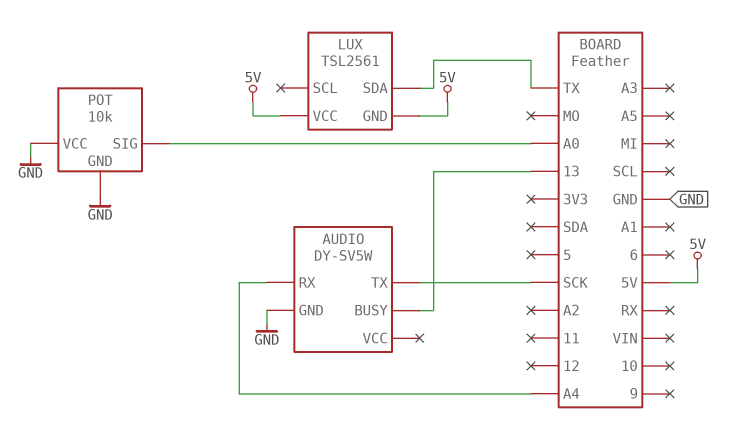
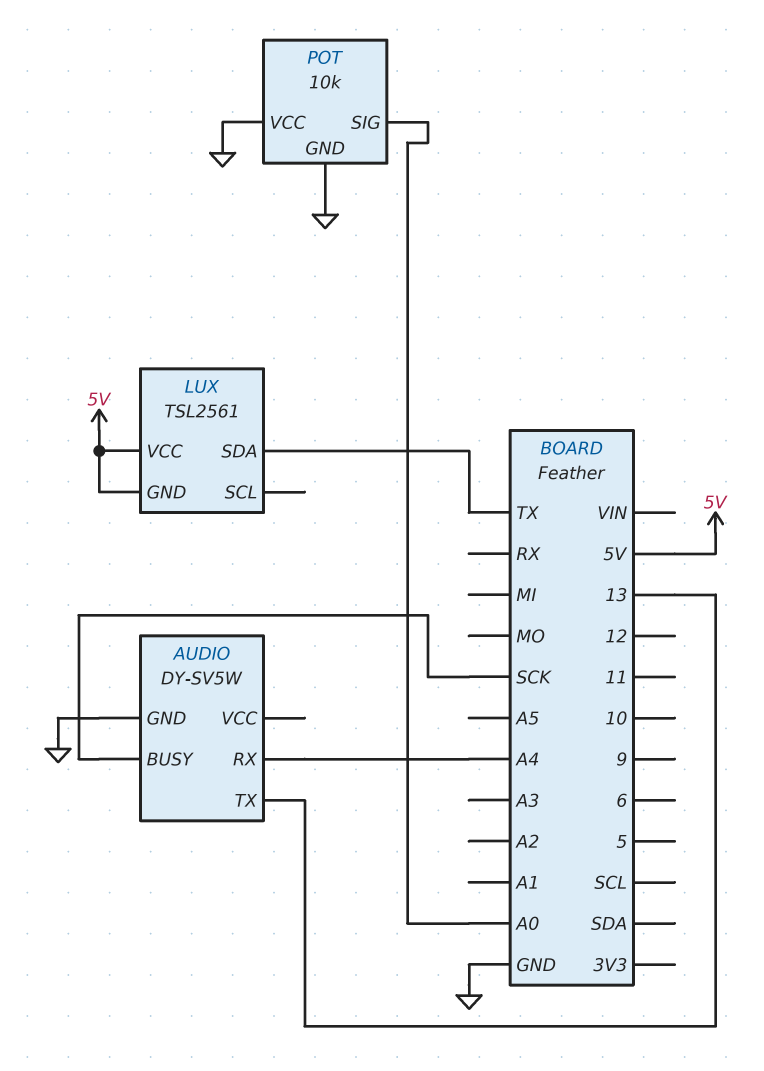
AUDIO pin BUSY: 13 -> SCK
AUDIO pin TX: SCK -> 13

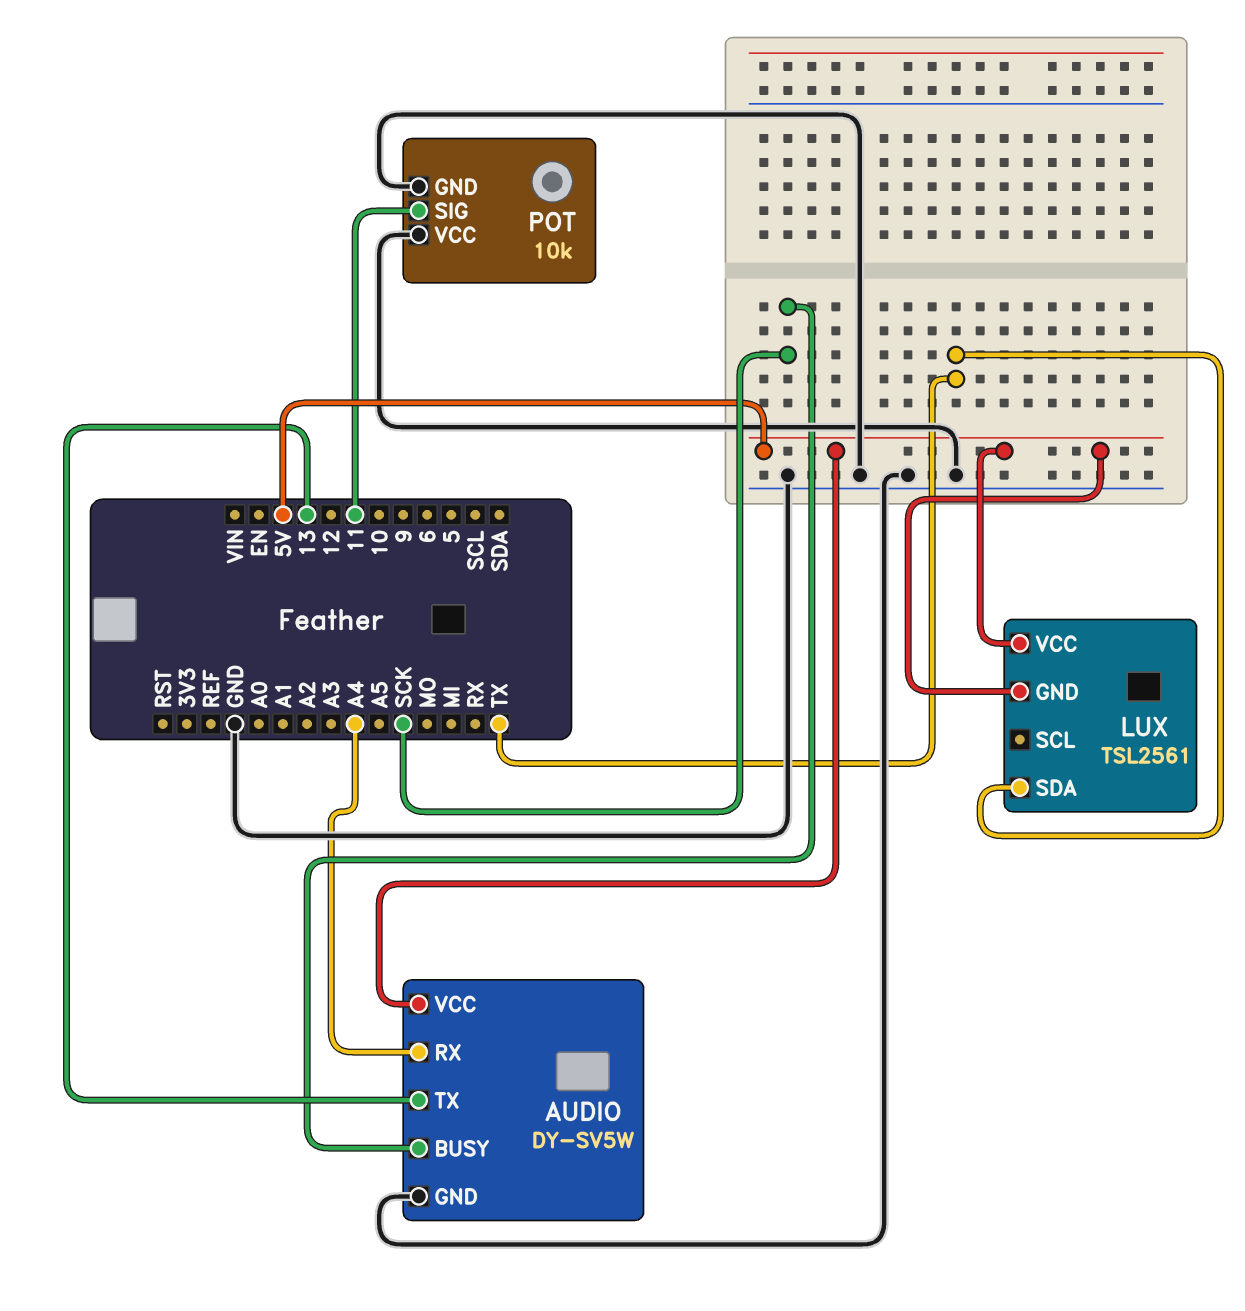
AUDIO pin VCC: none -> 5V
POT pin SIG: A0 -> 11

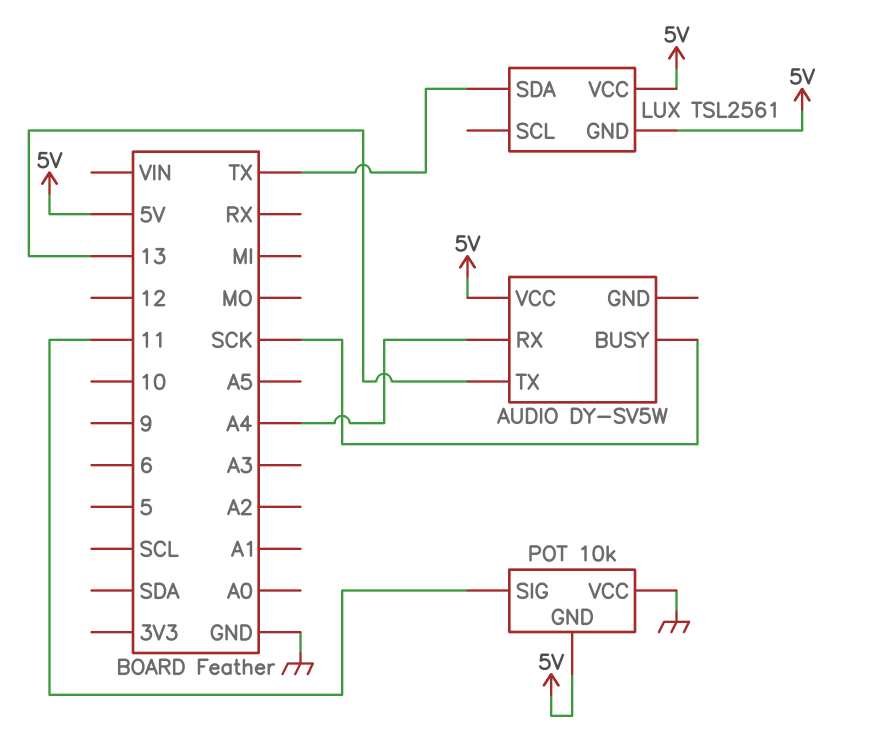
AUDIO pin GND: GND -> none
POT pin GND: GND -> 5V

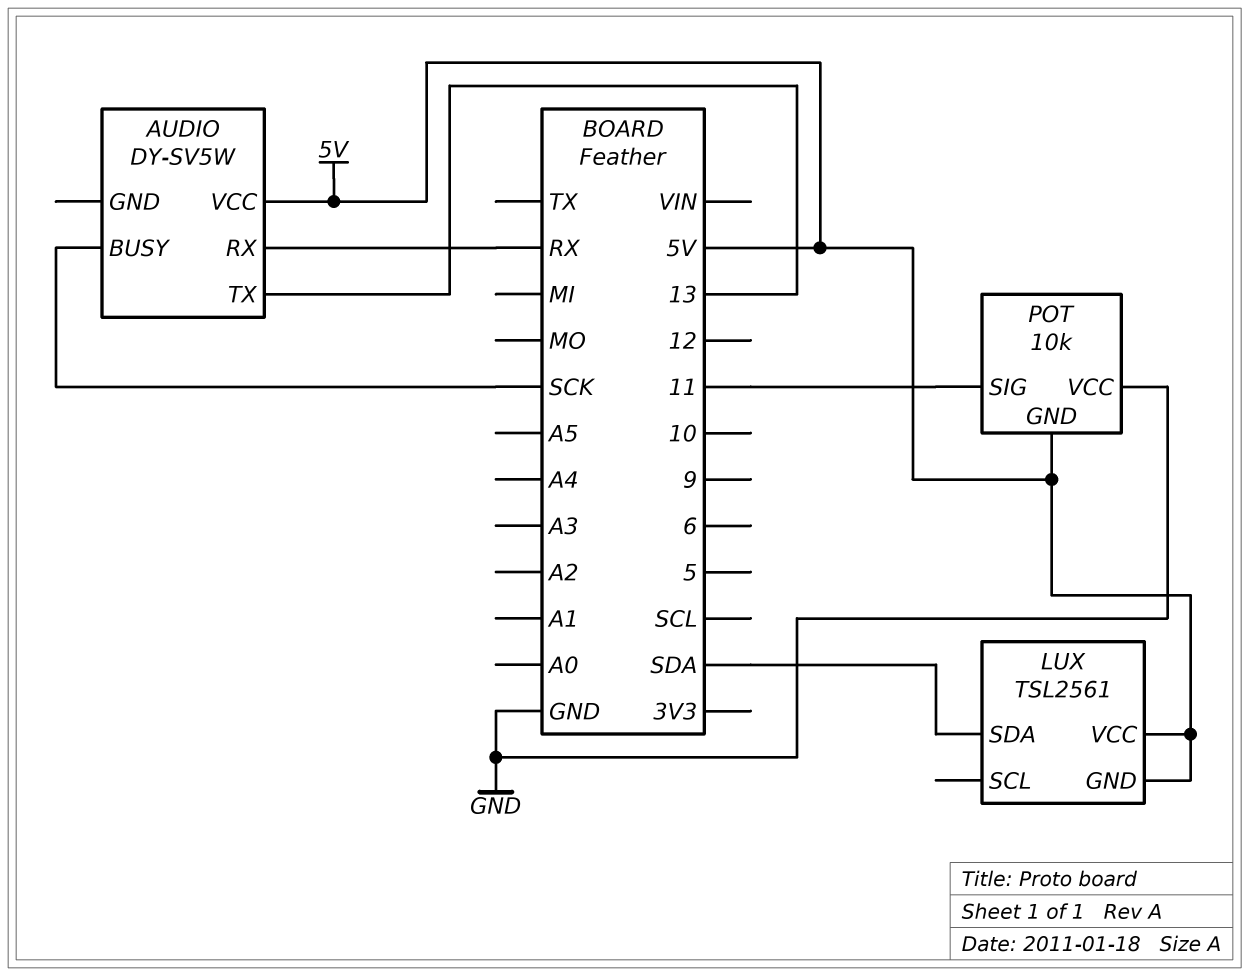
AUDIO pin RX: A4 -> RX
LUX pin SDA: TX -> SDA

